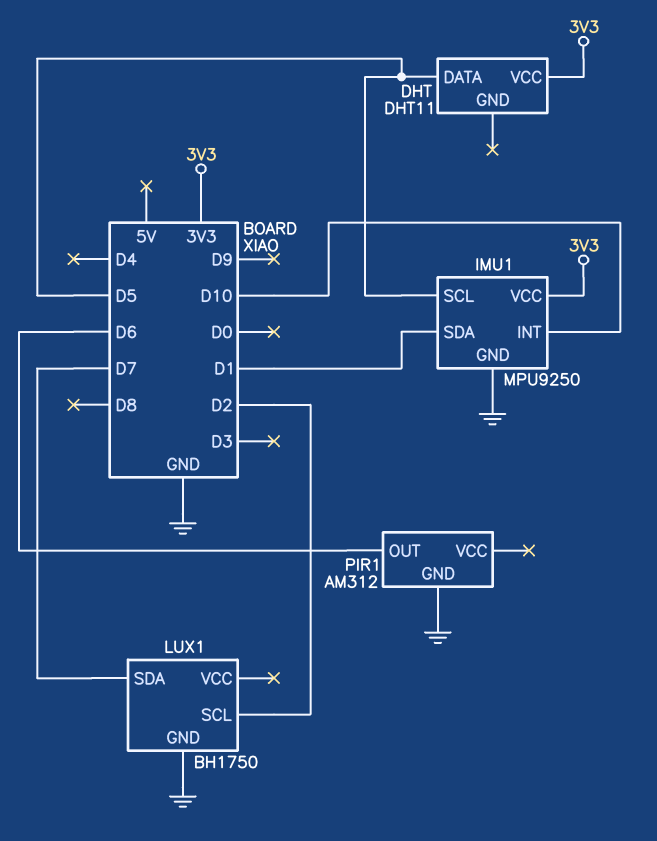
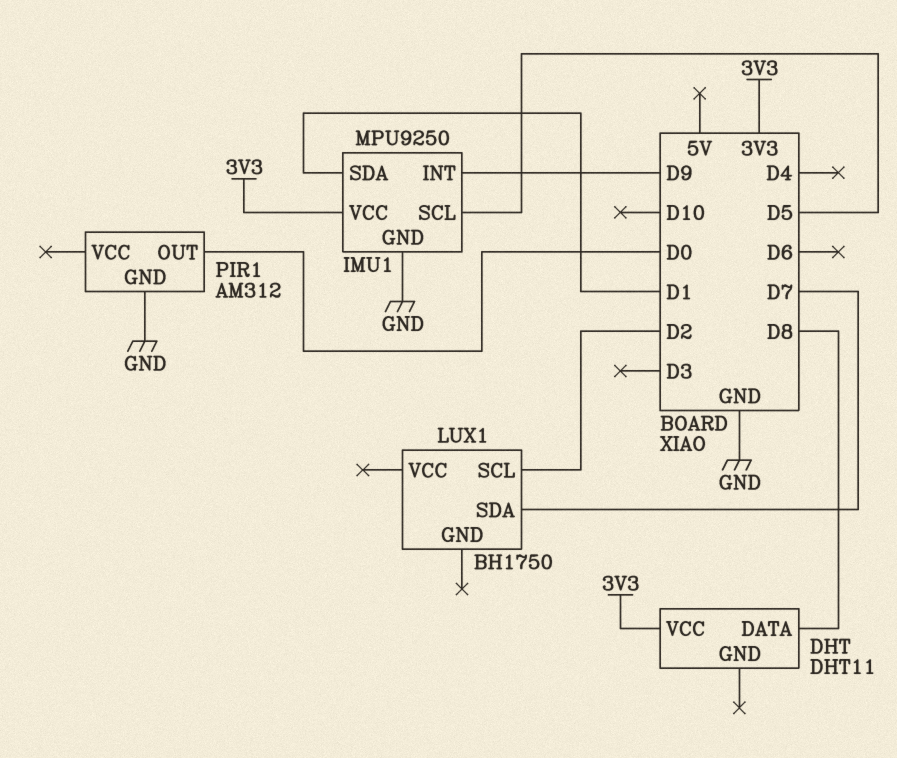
DHT pin DATA: D5 -> D8
IMU1 pin INT: D10 -> D9
LUX1 pin GND: GND -> none
PIR1 pin OUT: D6 -> D0

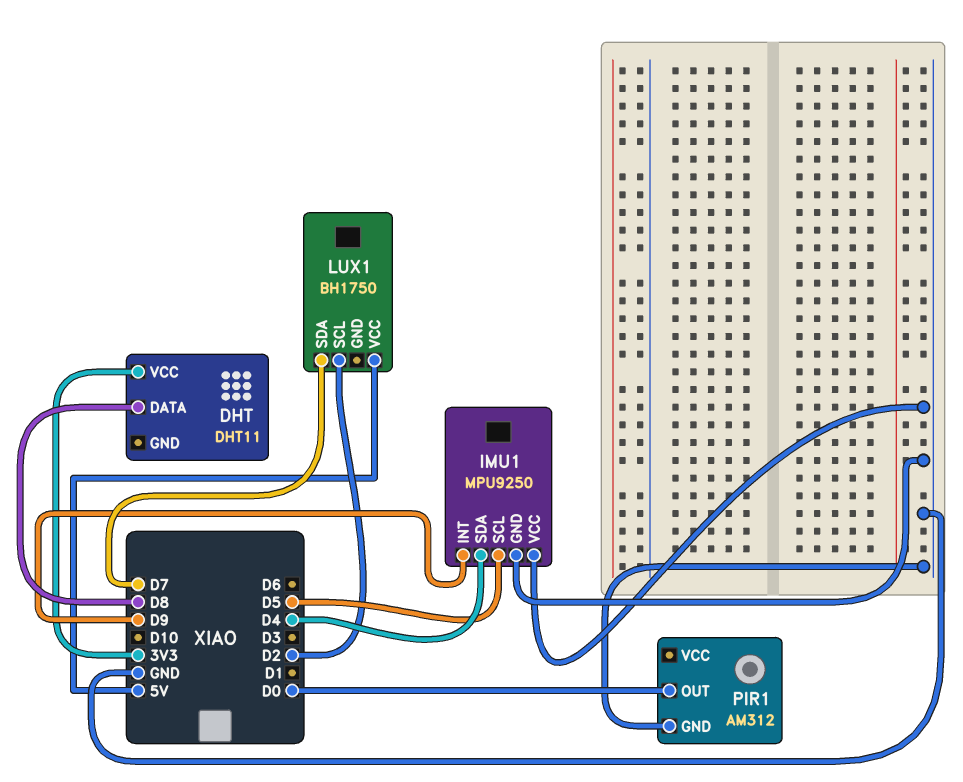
IMU1 pin SDA: D1 -> D4
IMU1 pin VCC: 3V3 -> GND
LUX1 pin VCC: none -> 5V

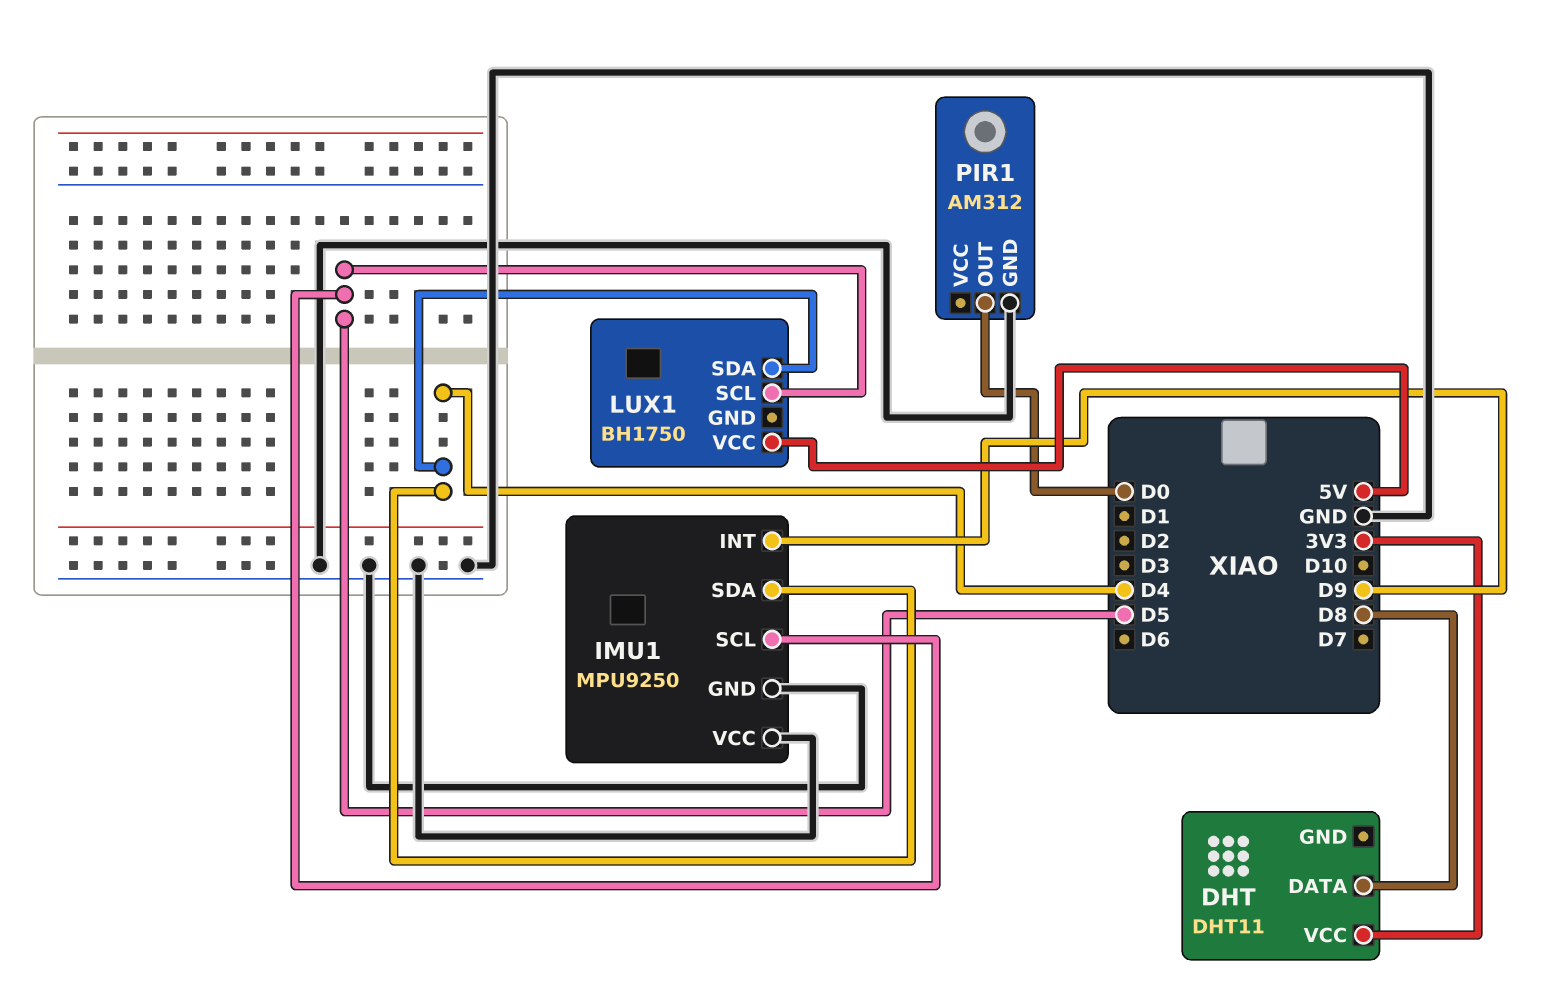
LUX1 pin SCL: D2 -> D5
LUX1 pin SDA: D7 -> D4

